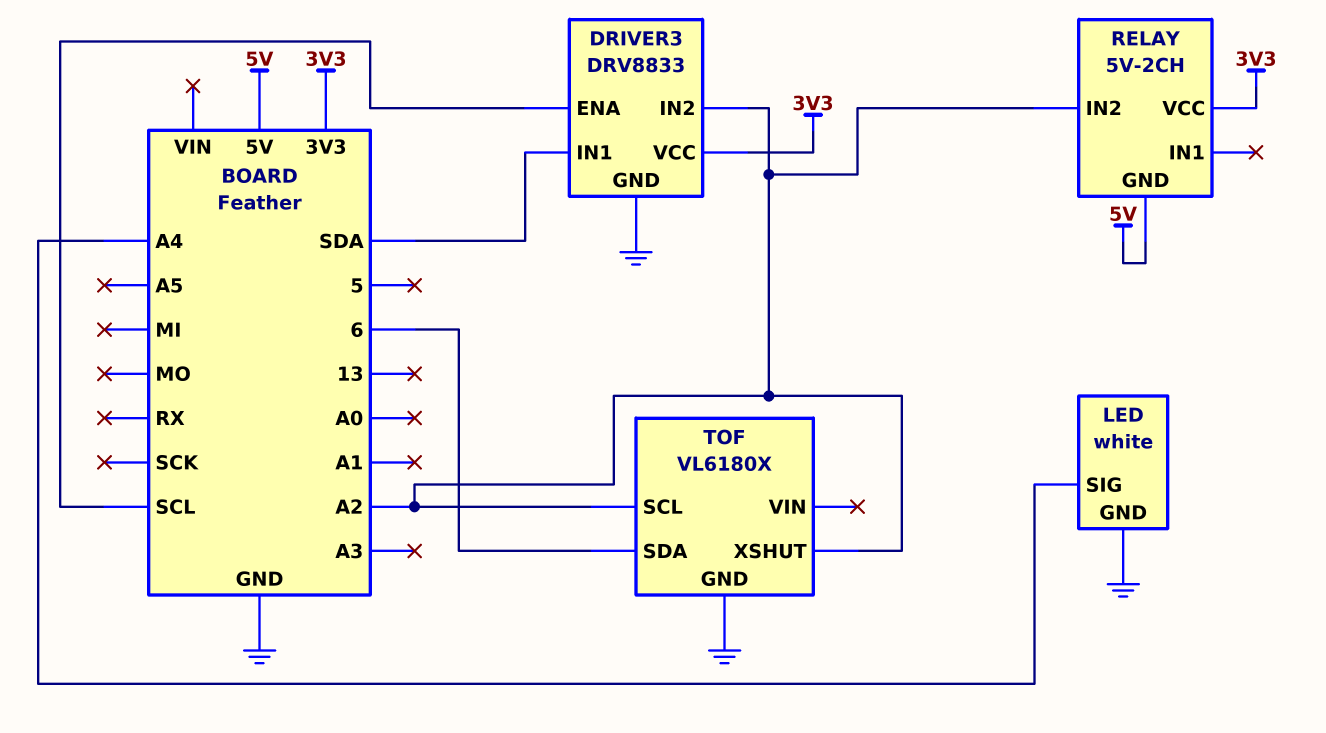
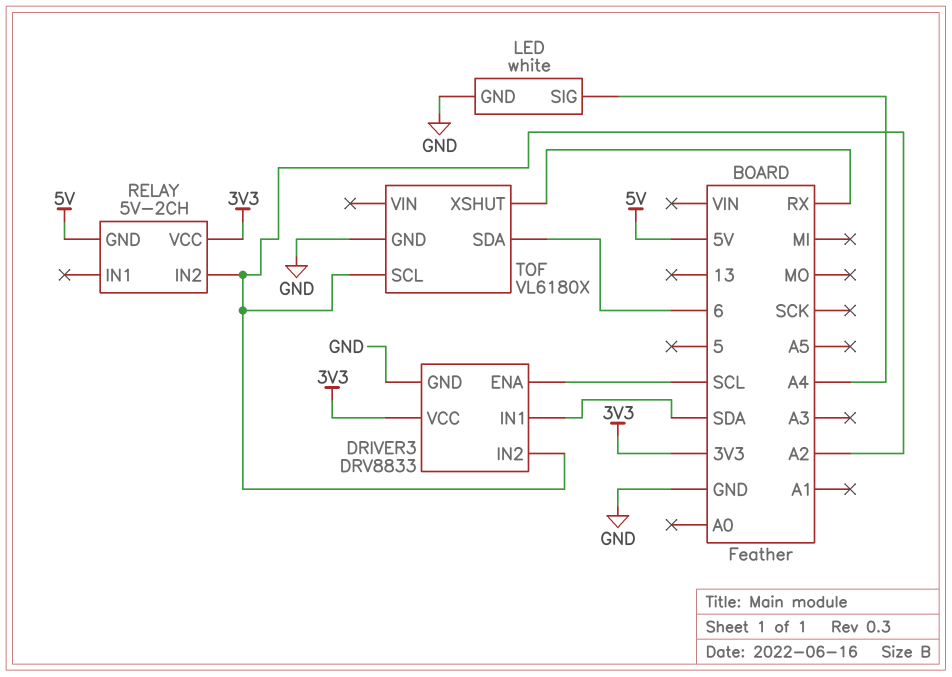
TOF pin XSHUT: A2 -> RX

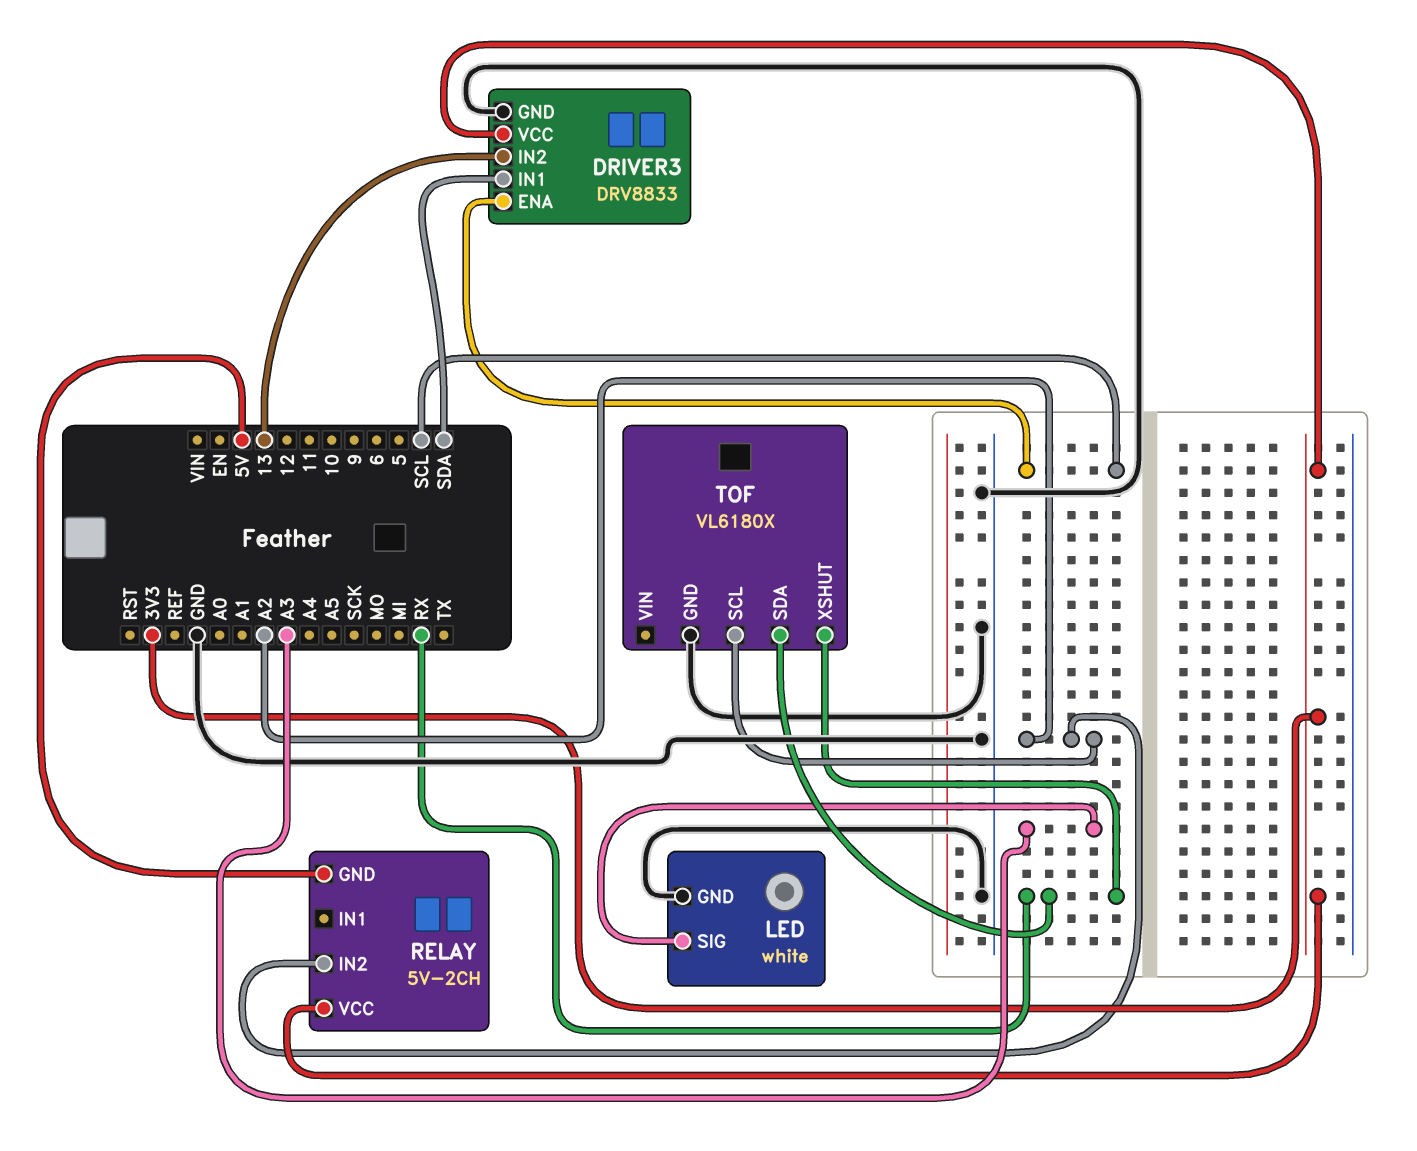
DRIVER3 pin IN2: A2 -> 13
LED pin SIG: A4 -> A3
TOF pin SDA: 6 -> RX

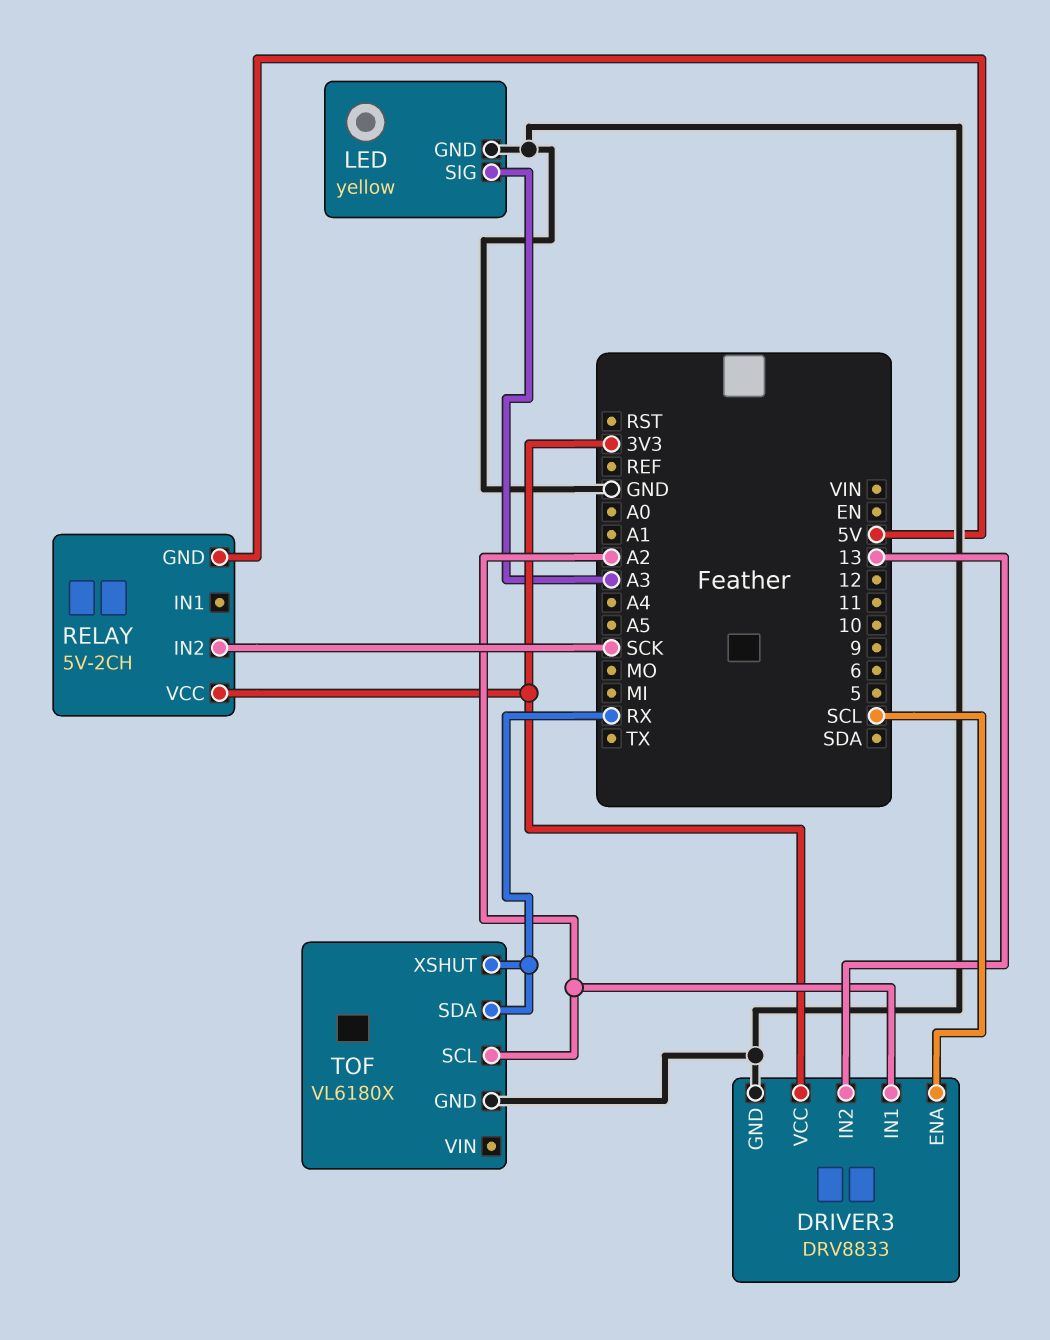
DRIVER3 pin IN1: SDA -> A2
LED: white -> yellow
RELAY pin IN2: A2 -> SCK

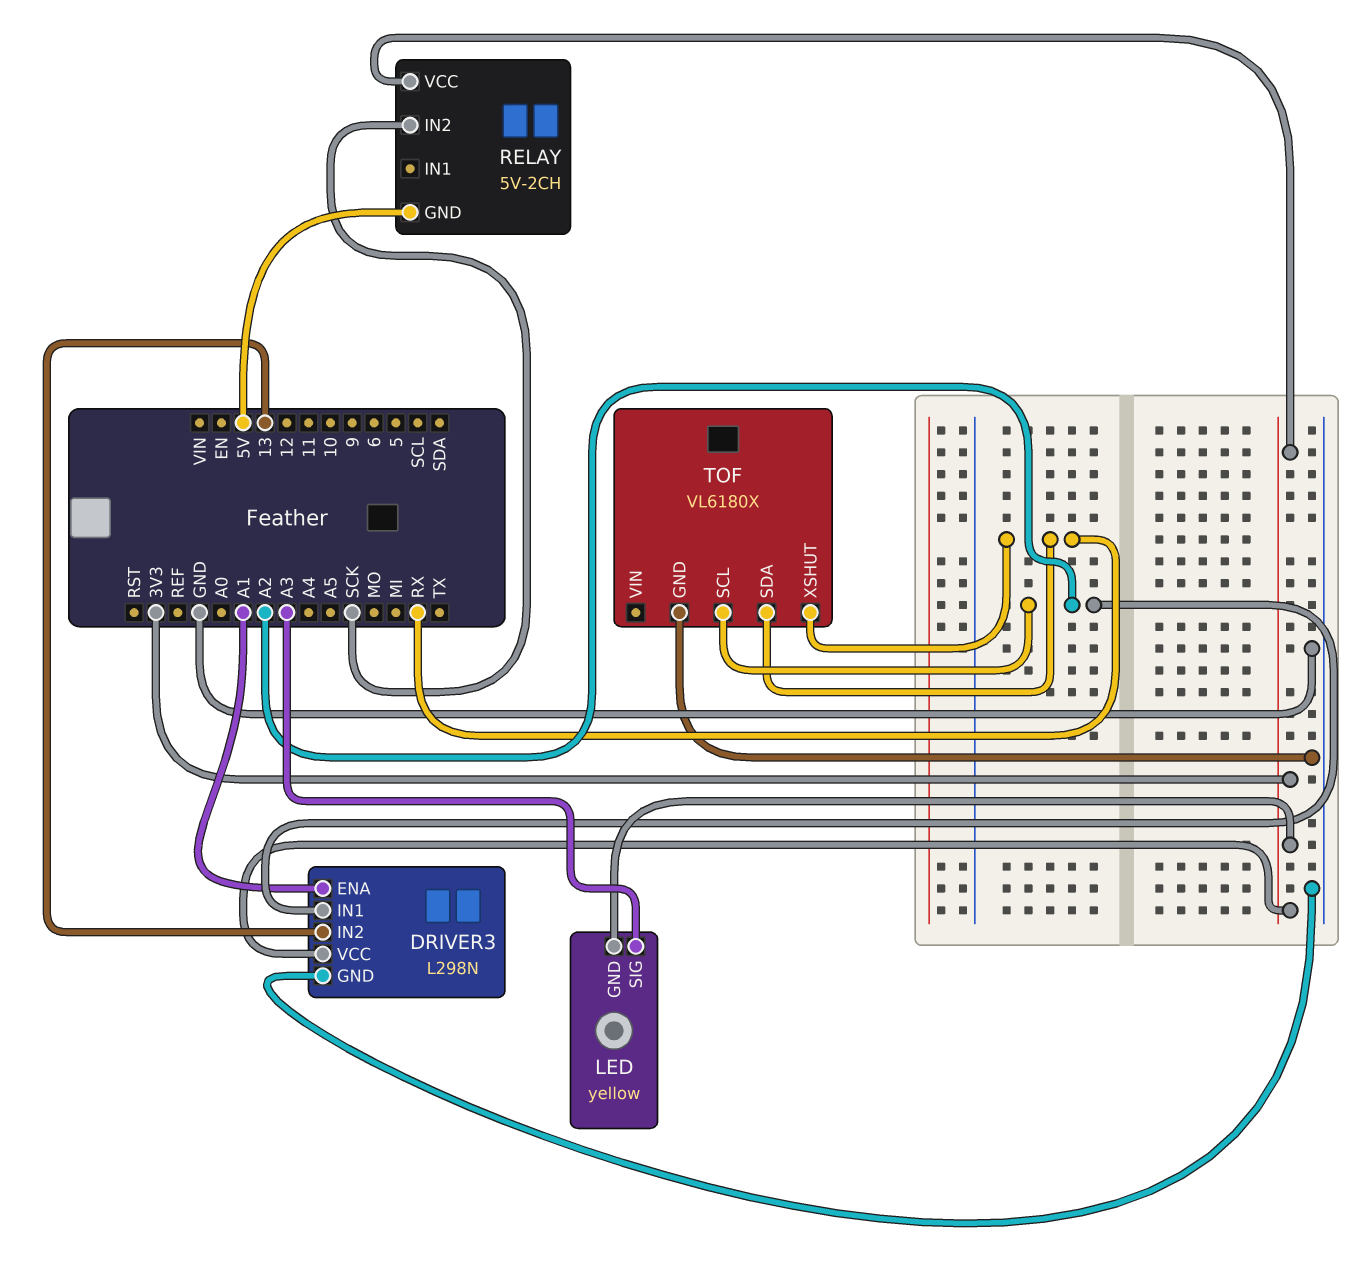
DRIVER3: DRV8833 -> L298N
DRIVER3 pin ENA: SCL -> A1
LED pin GND: GND -> 3V3

